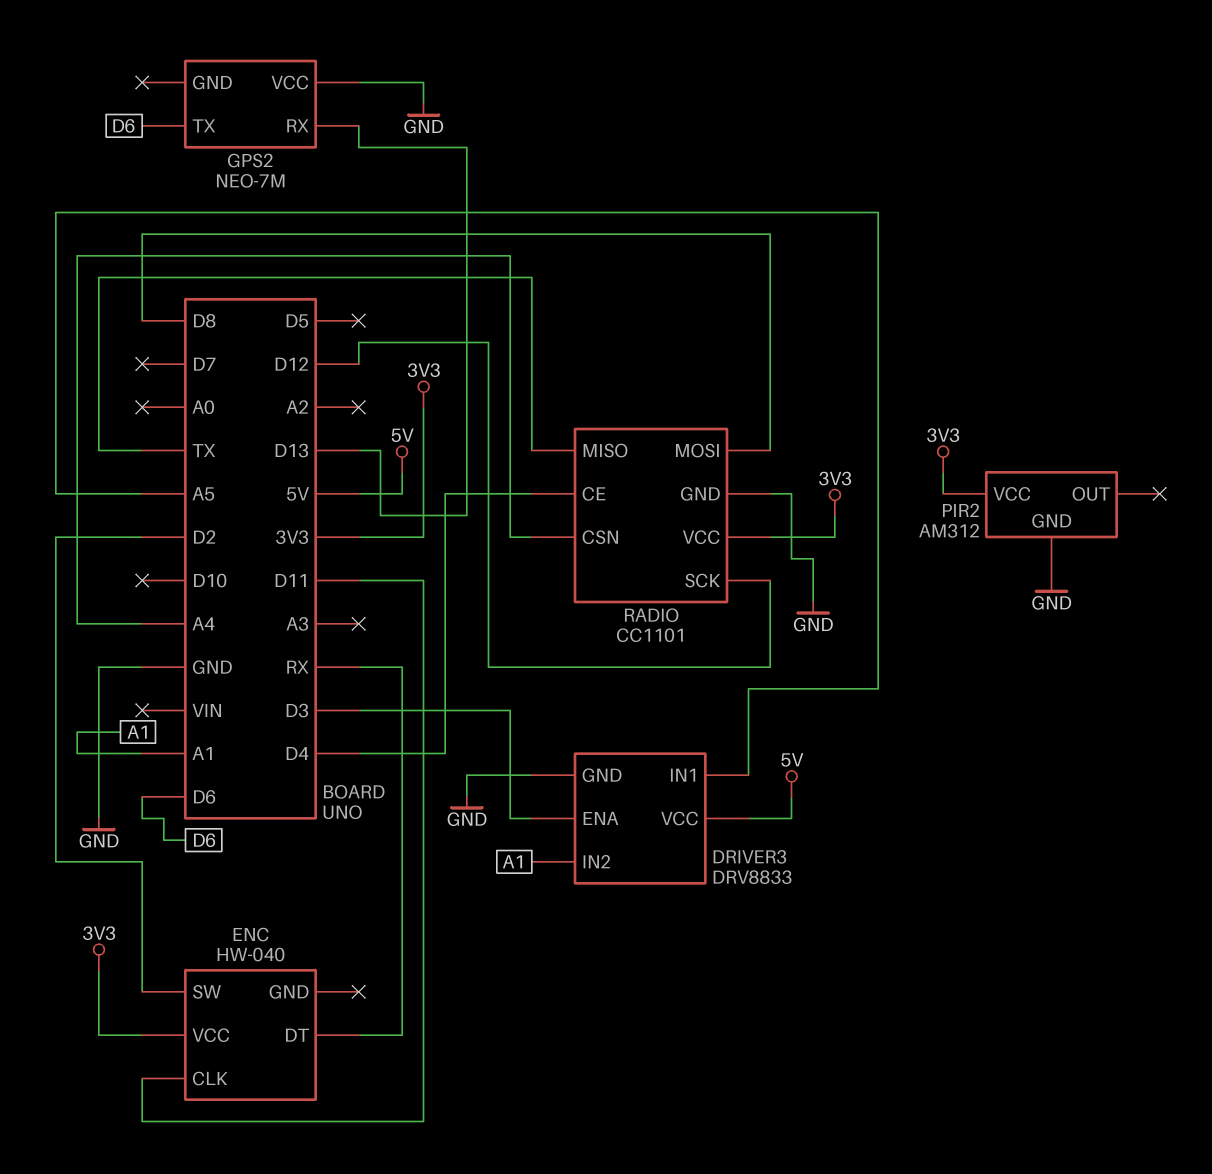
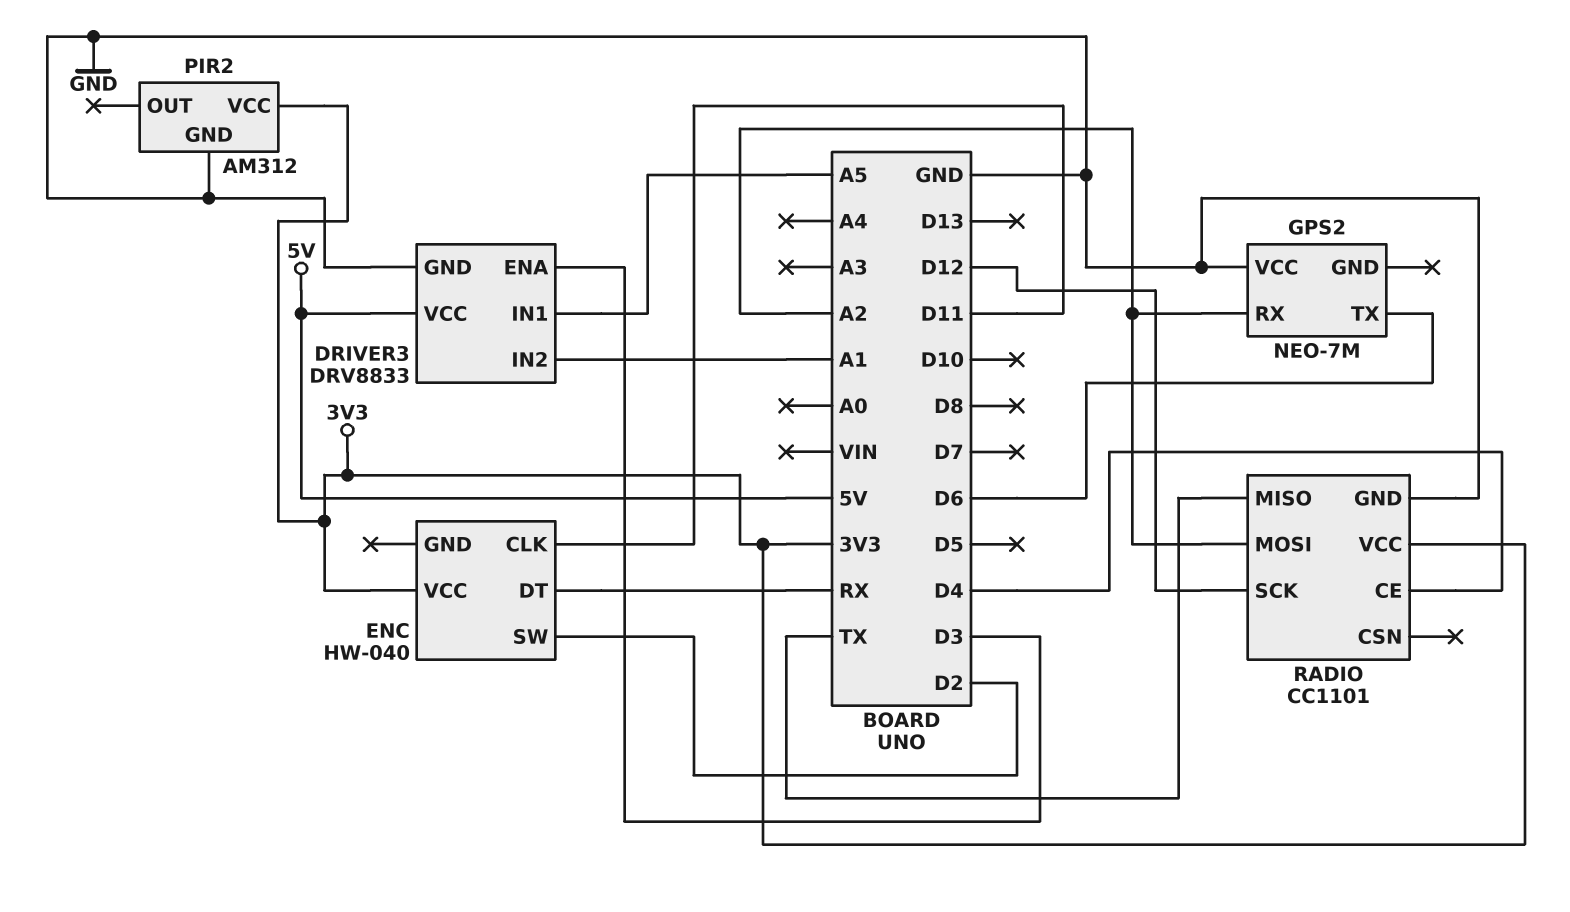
GPS2 pin RX: D13 -> A2
RADIO pin CSN: A4 -> none
RADIO pin MOSI: D8 -> A2

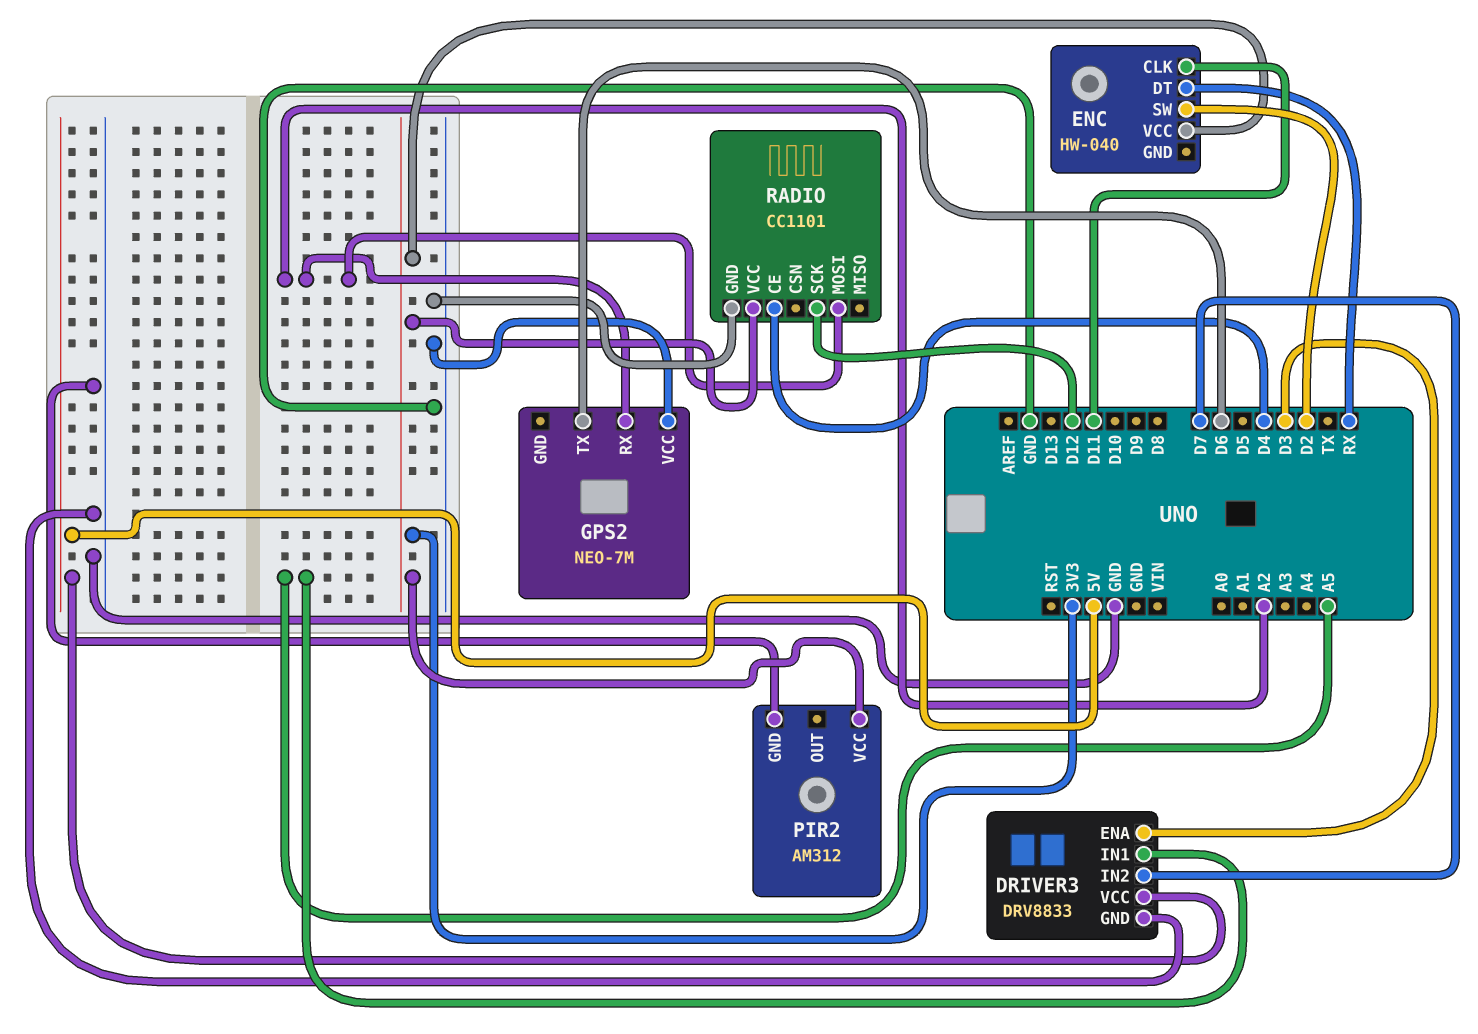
DRIVER3 pin IN2: A1 -> D7
RADIO pin MISO: TX -> none

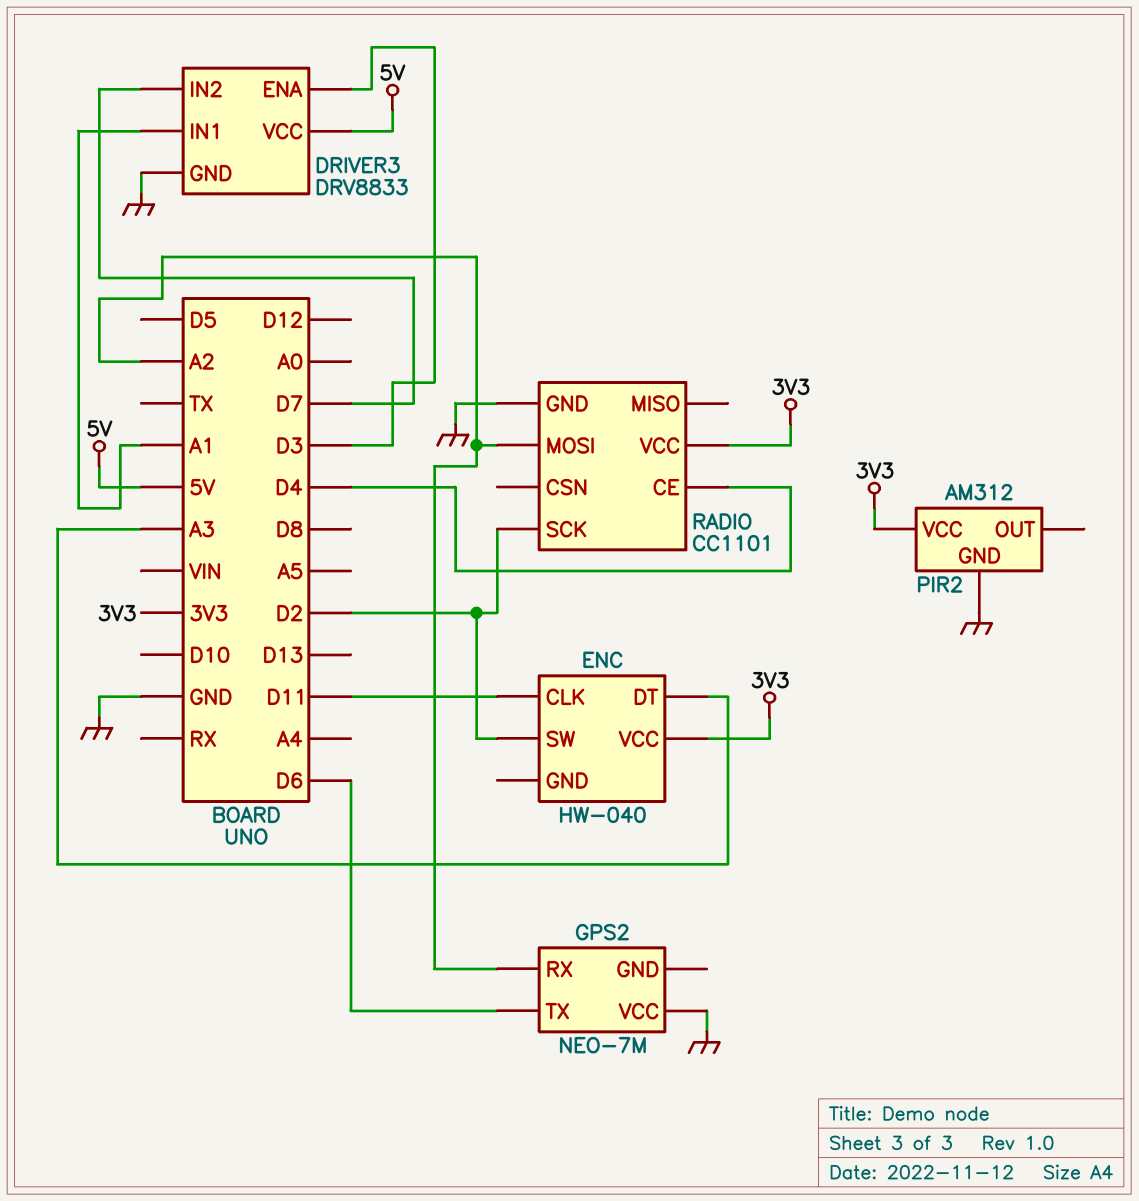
DRIVER3 pin IN1: A5 -> A1
ENC pin DT: RX -> A3
RADIO pin SCK: D12 -> D2

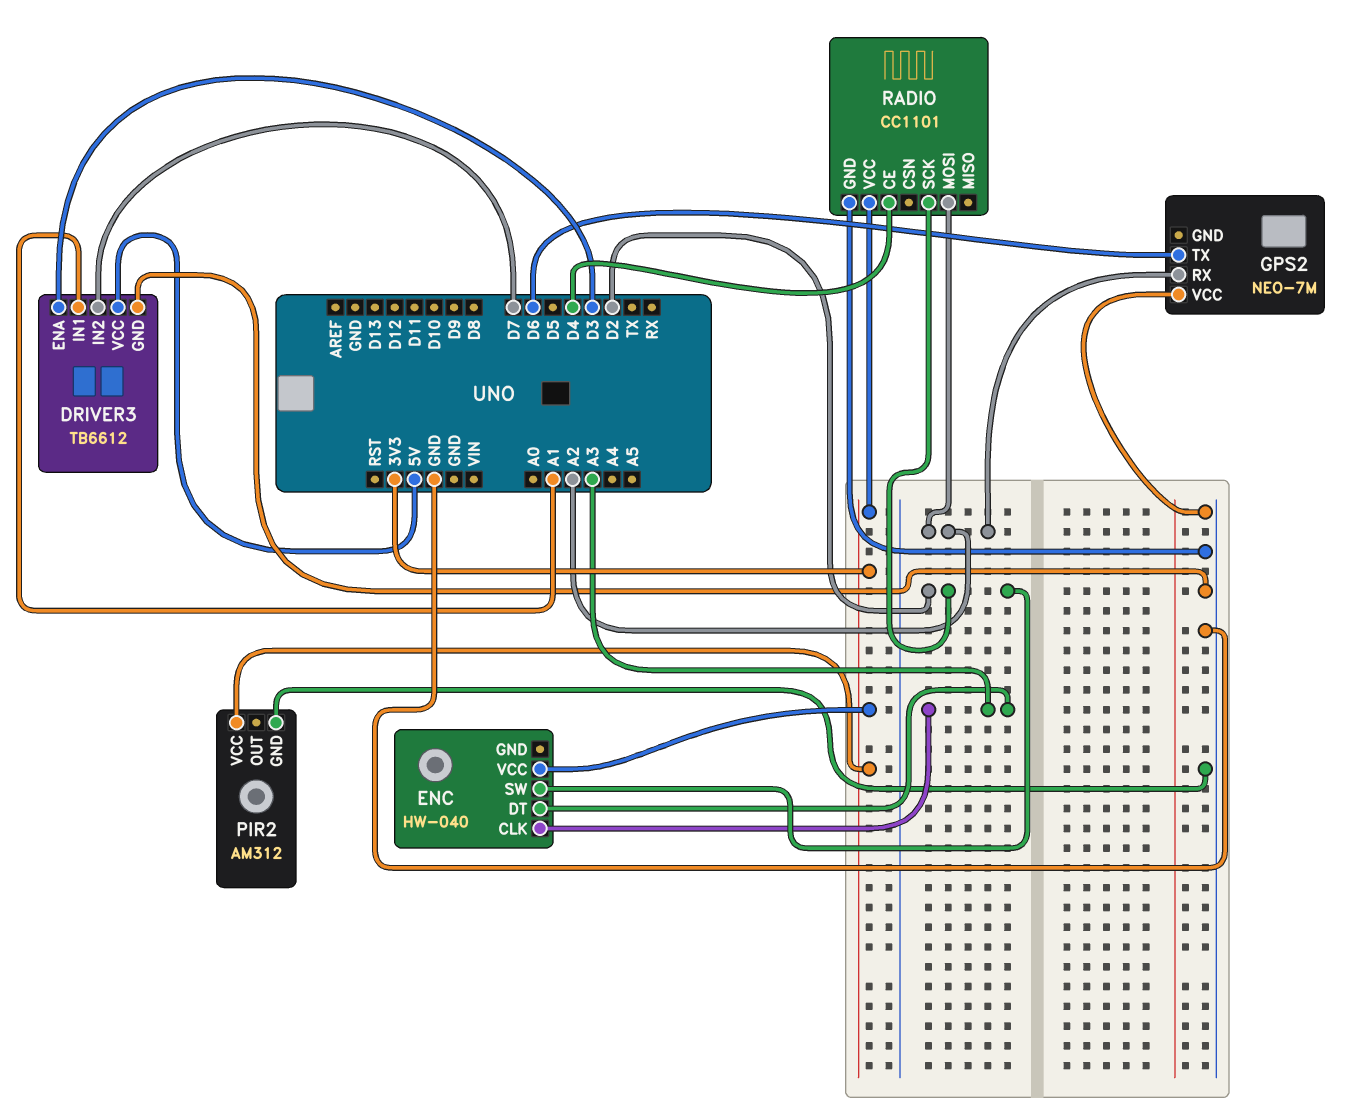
DRIVER3: DRV8833 -> TB6612
ENC pin CLK: D11 -> A3

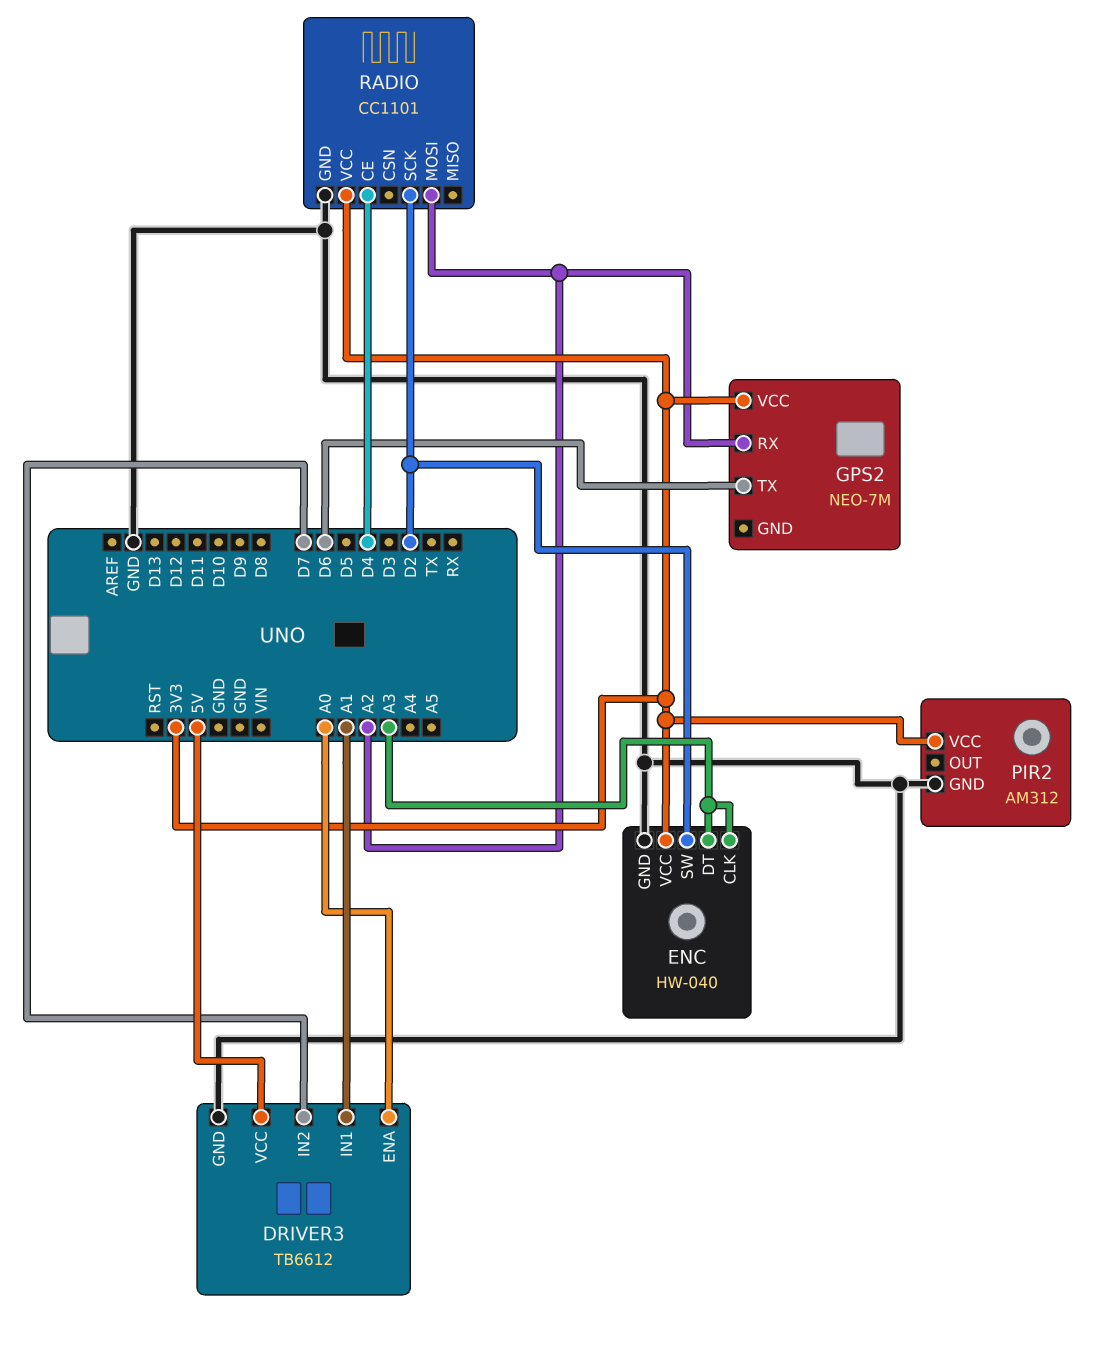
DRIVER3 pin ENA: D3 -> A0
ENC pin GND: none -> GND
GPS2 pin VCC: GND -> 3V3

